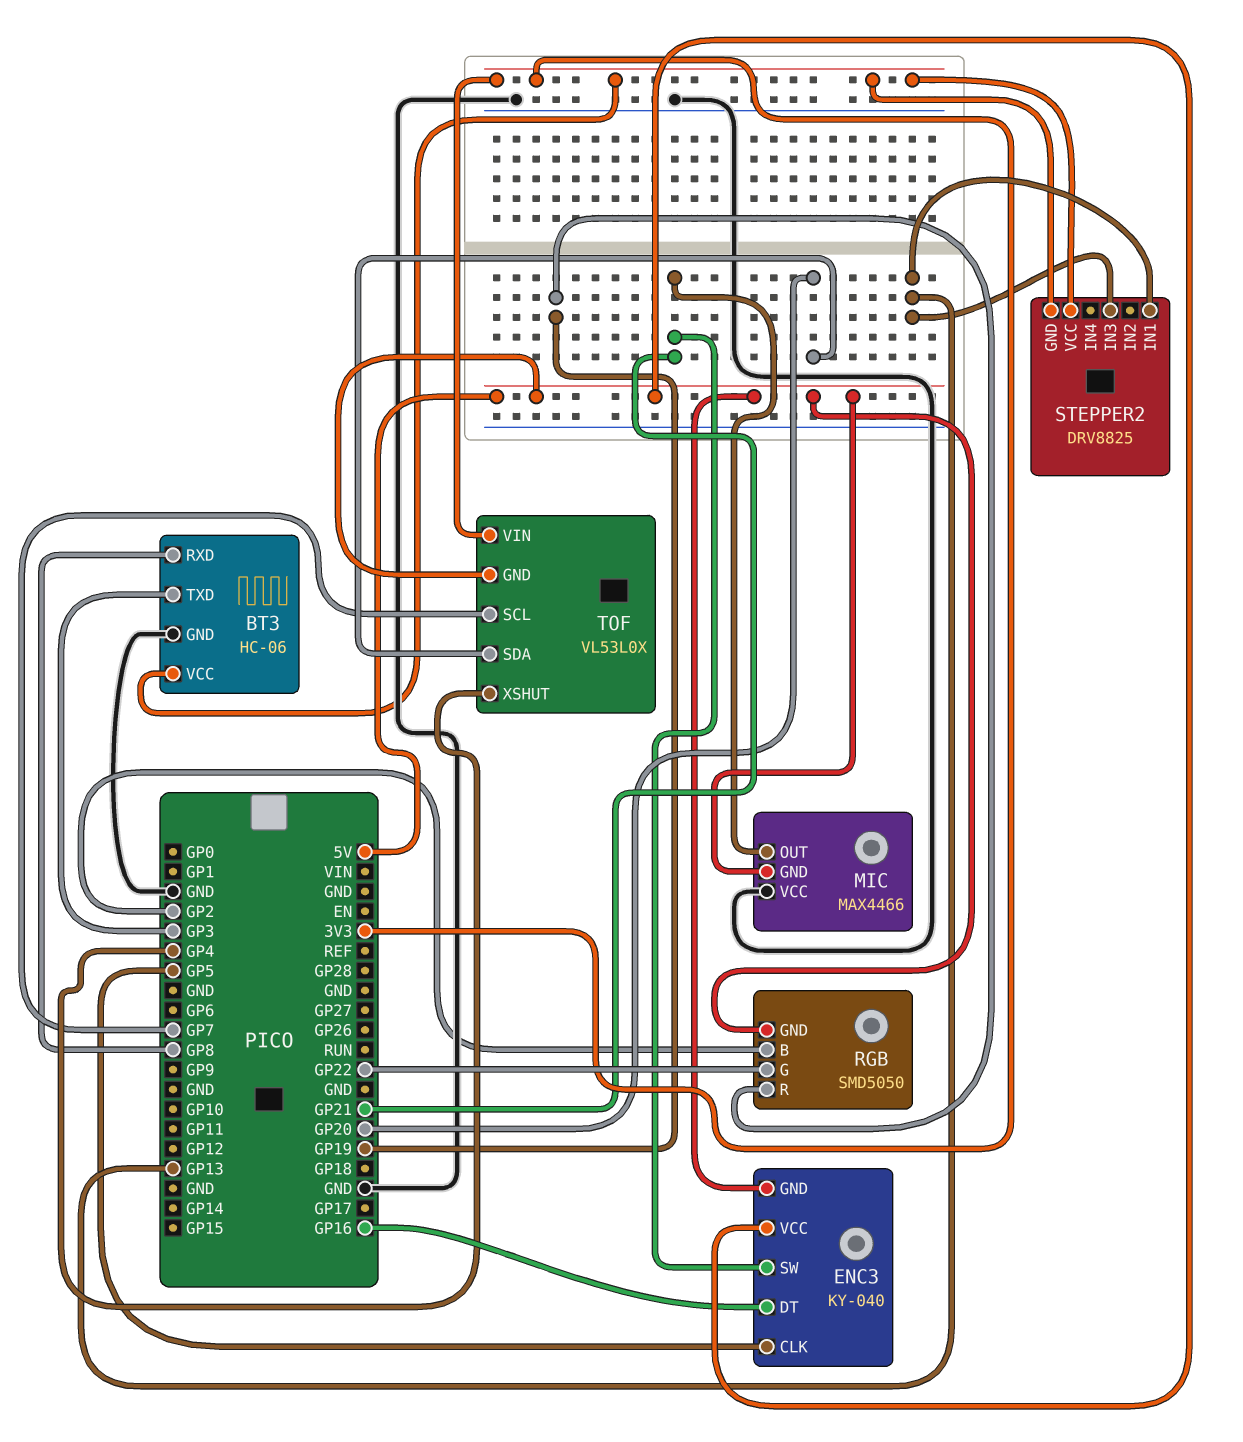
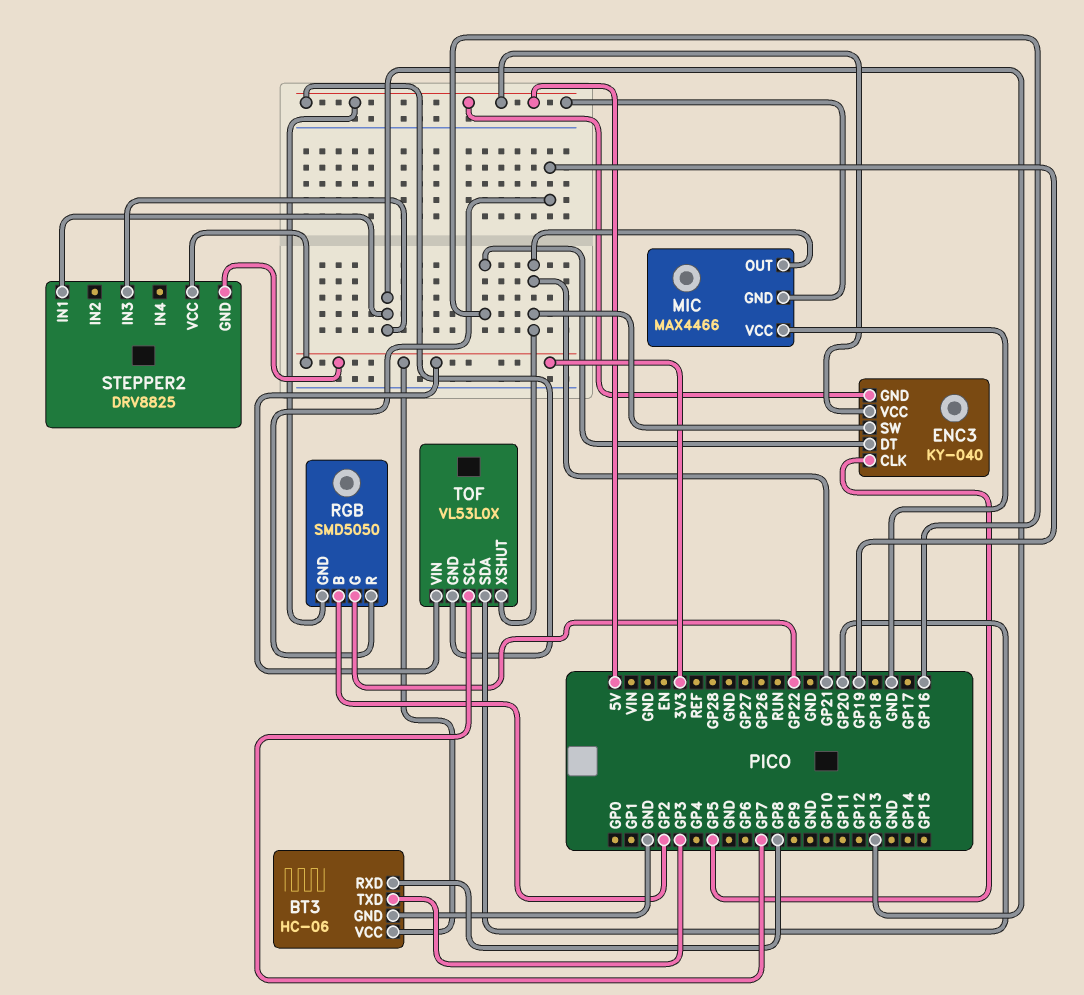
TOF pin XSHUT: GP4 -> GP21

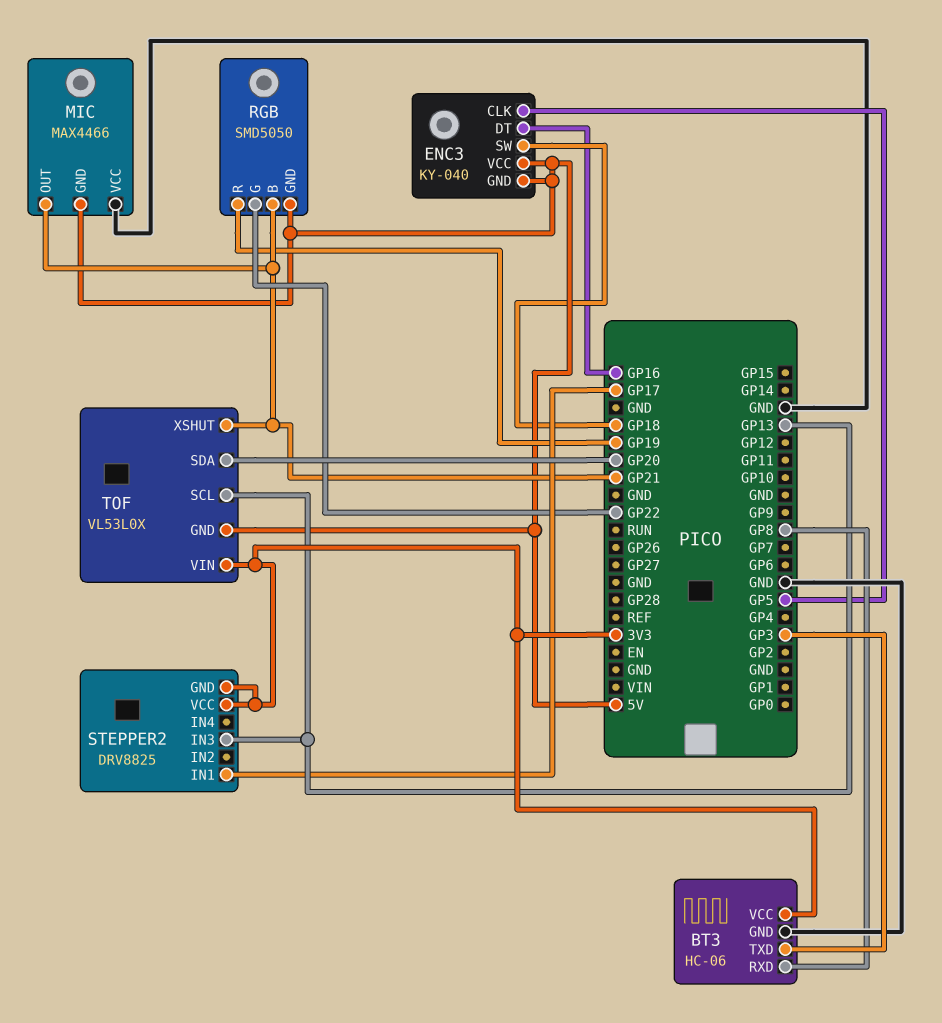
ENC3 pin SW: GP21 -> GP18
RGB pin B: GP2 -> GP21
STEPPER2 pin IN1: GP13 -> GP17
TOF pin SCL: GP7 -> GP13

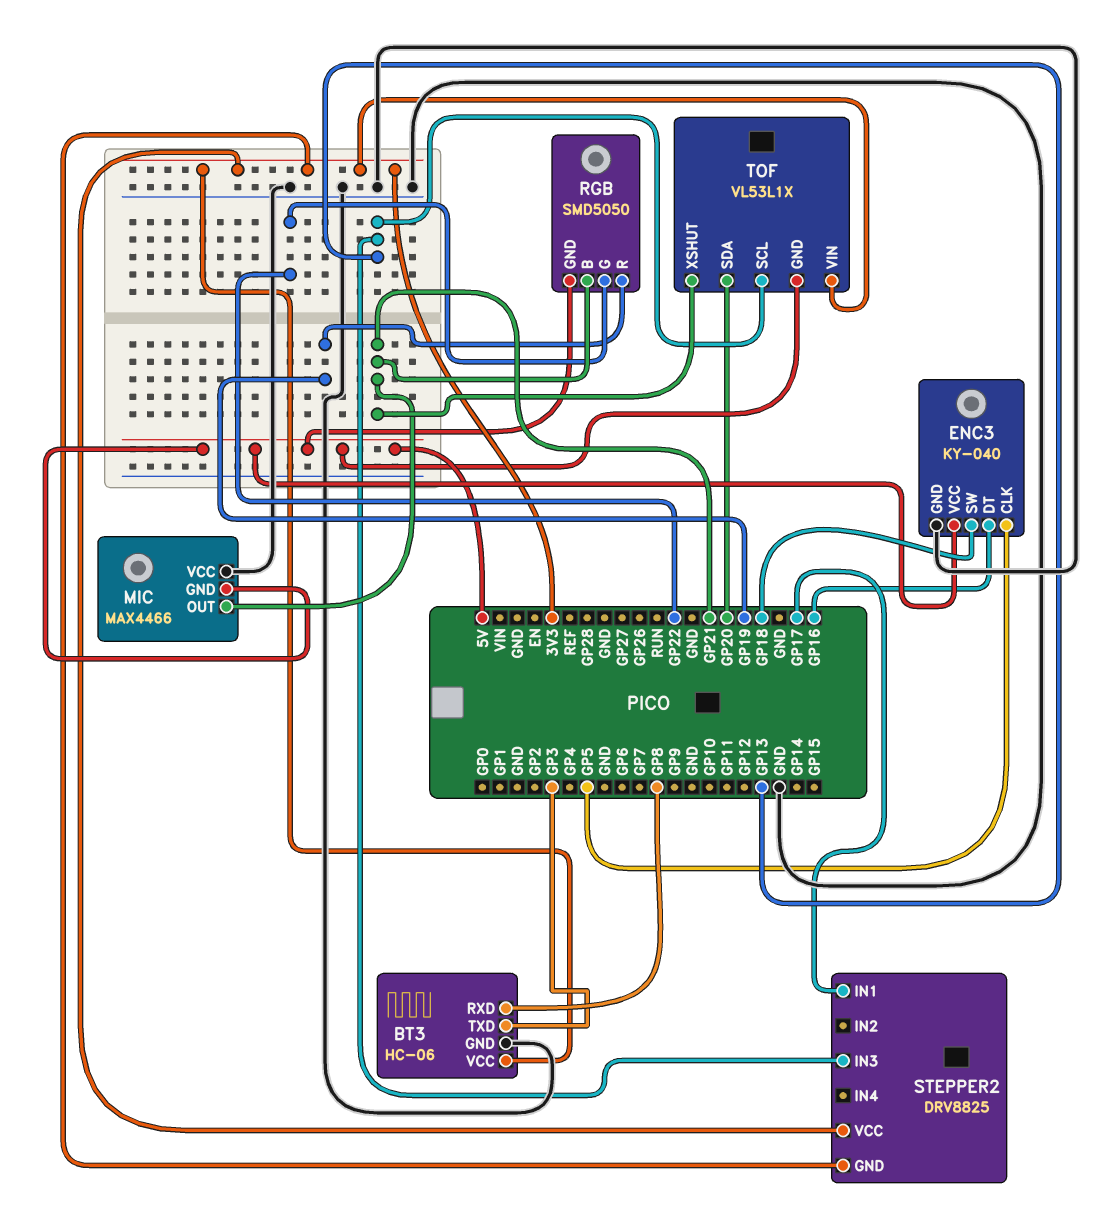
ENC3 pin GND: 5V -> GND
TOF: VL53L0X -> VL53L1X

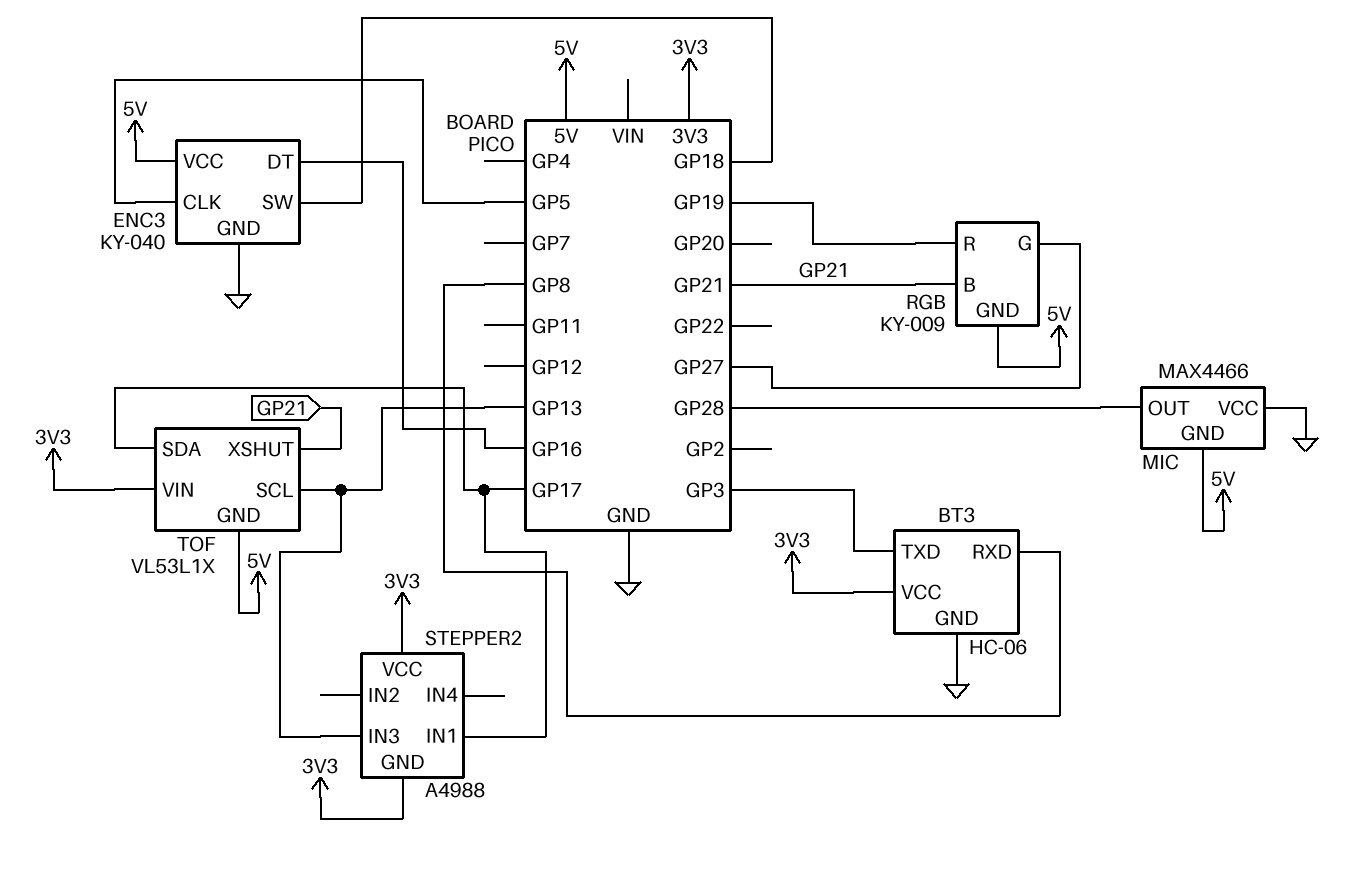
MIC pin OUT: GP21 -> GP28
RGB: SMD5050 -> KY-009
RGB pin G: GP22 -> GP27
STEPPER2: DRV8825 -> A4988
TOF pin SDA: GP20 -> GP17

